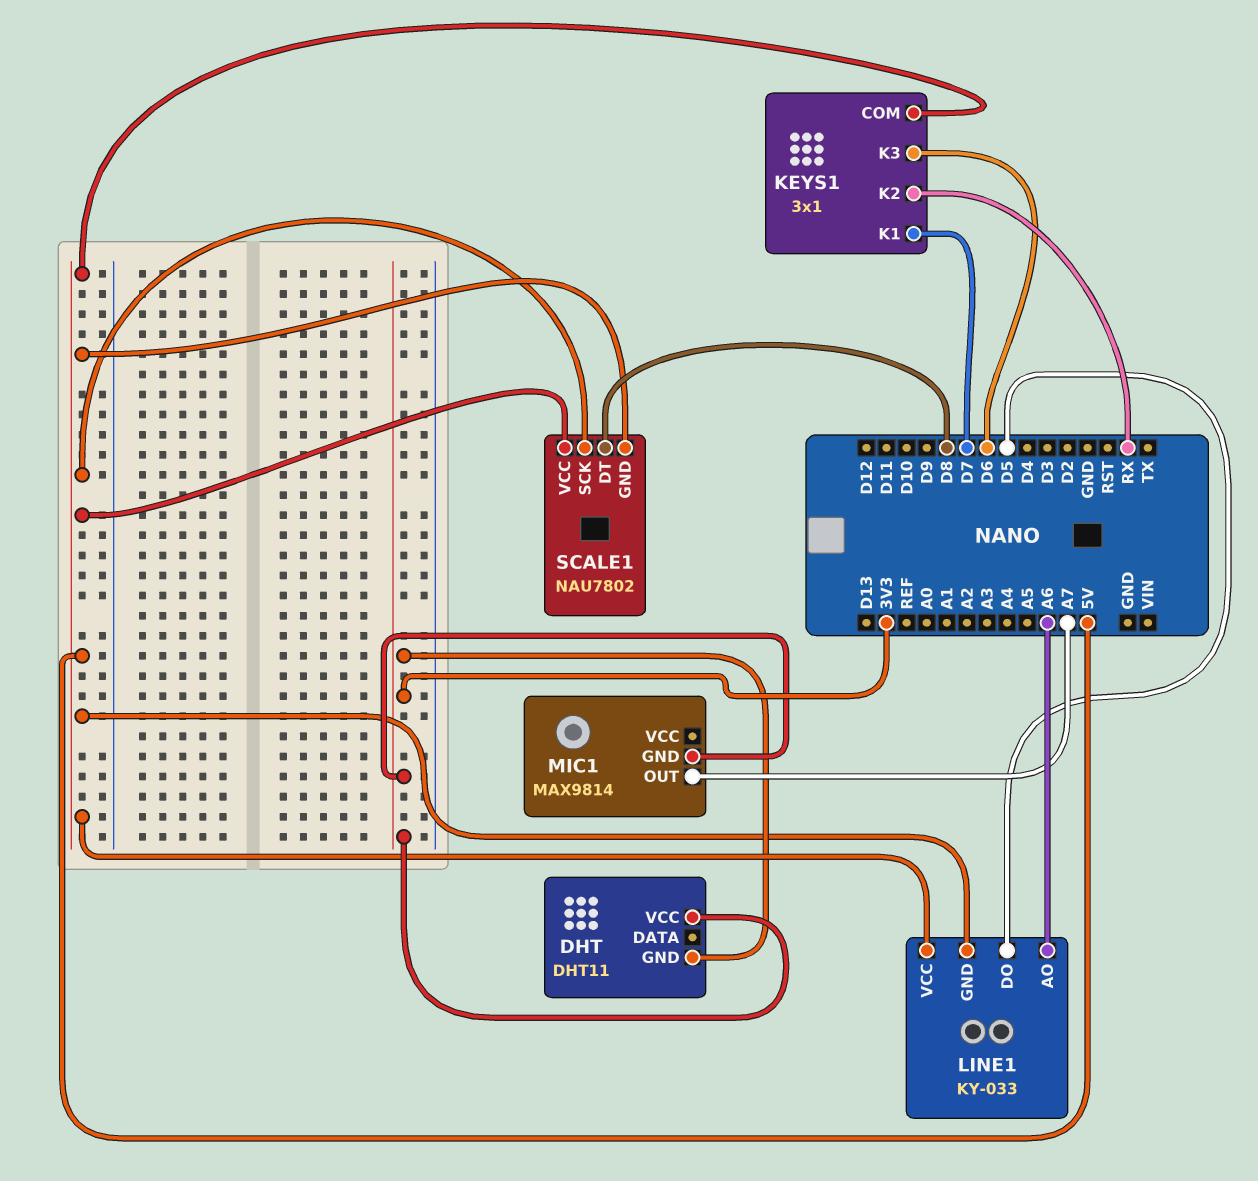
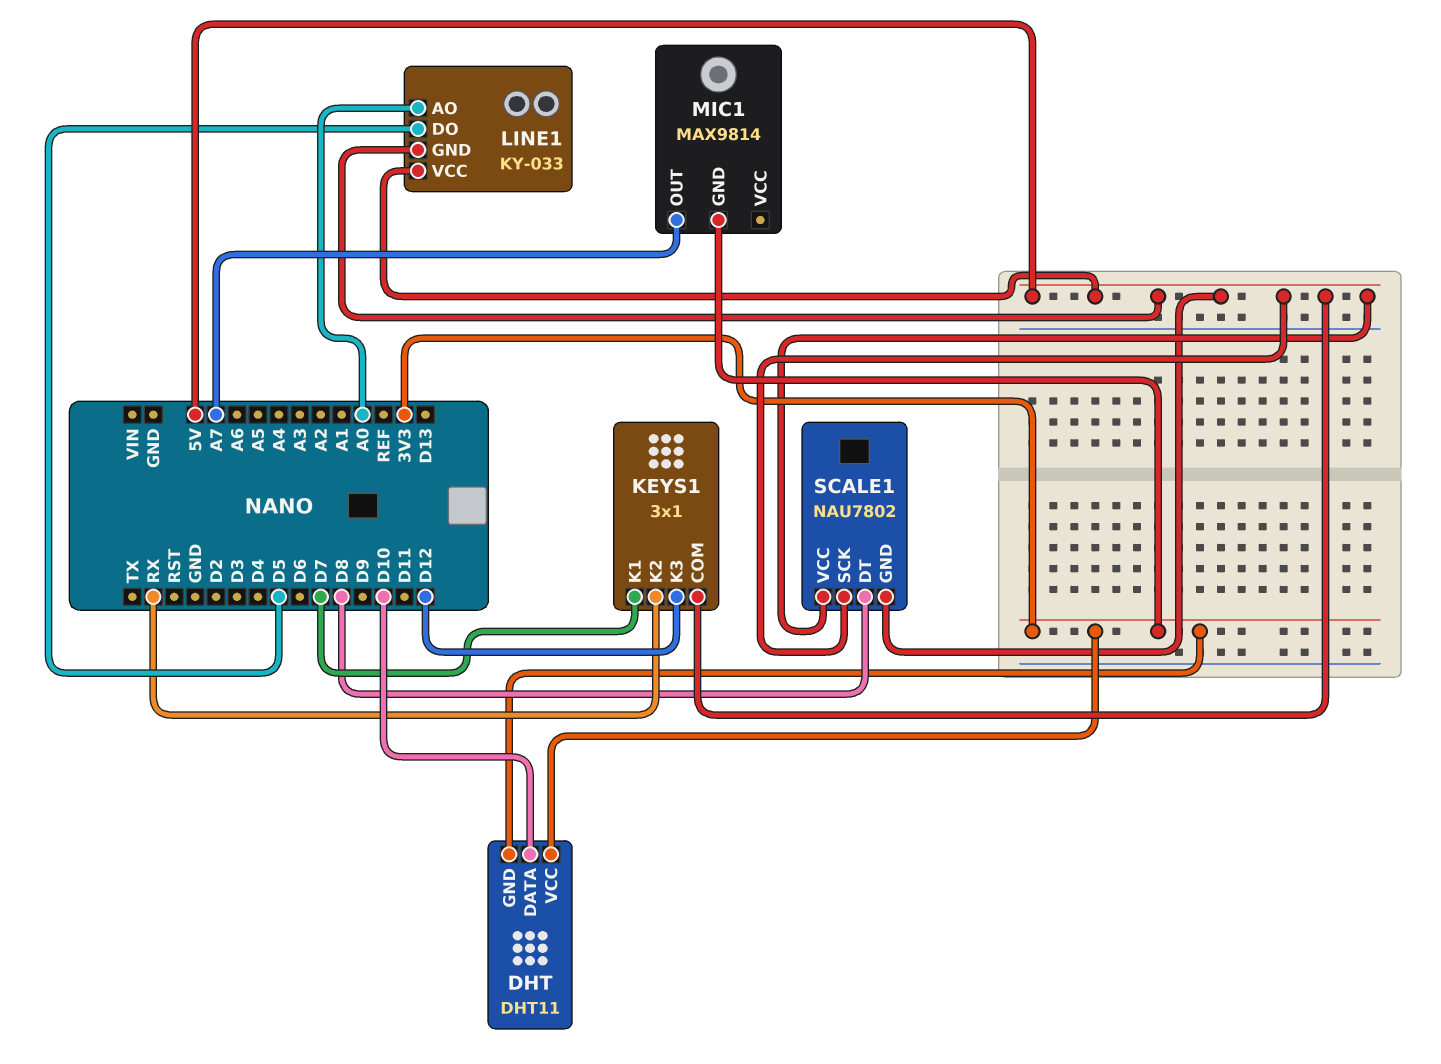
DHT pin DATA: none -> D10
KEYS1 pin K3: D6 -> D12
LINE1 pin AO: A6 -> A0

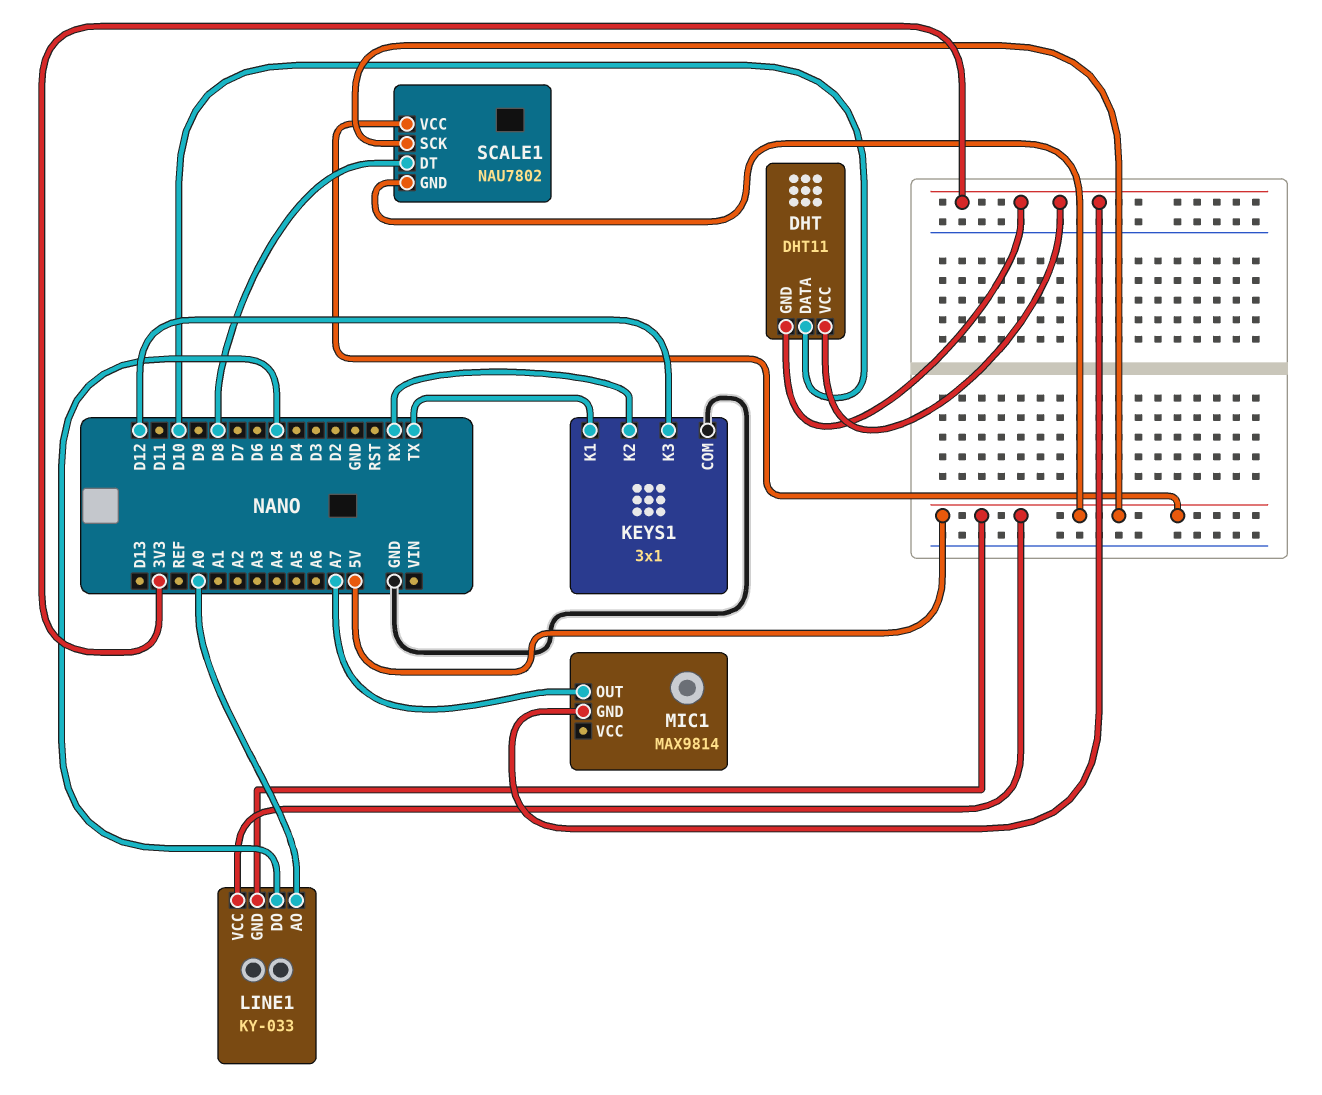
KEYS1 pin COM: 5V -> GND
KEYS1 pin K1: D7 -> TX

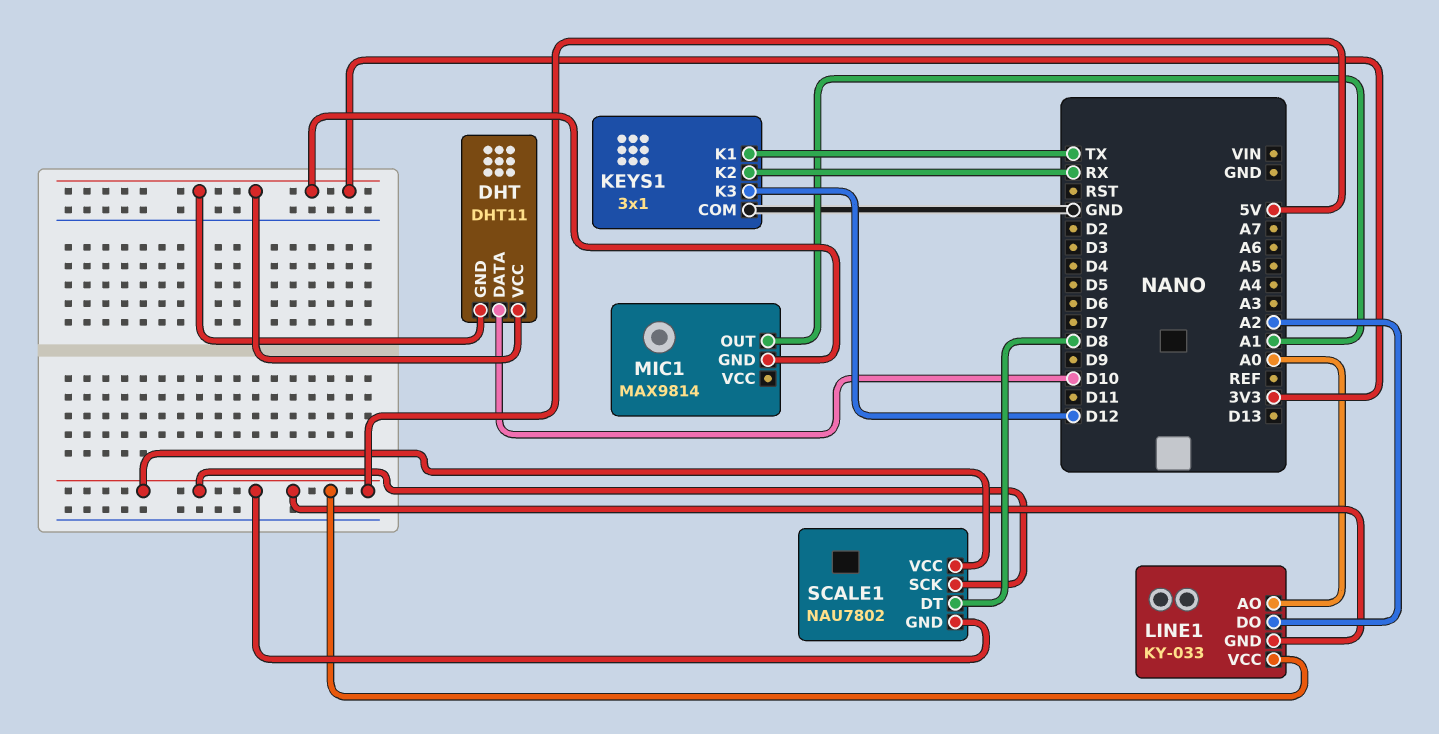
LINE1 pin DO: D5 -> A2
MIC1 pin OUT: A7 -> A1

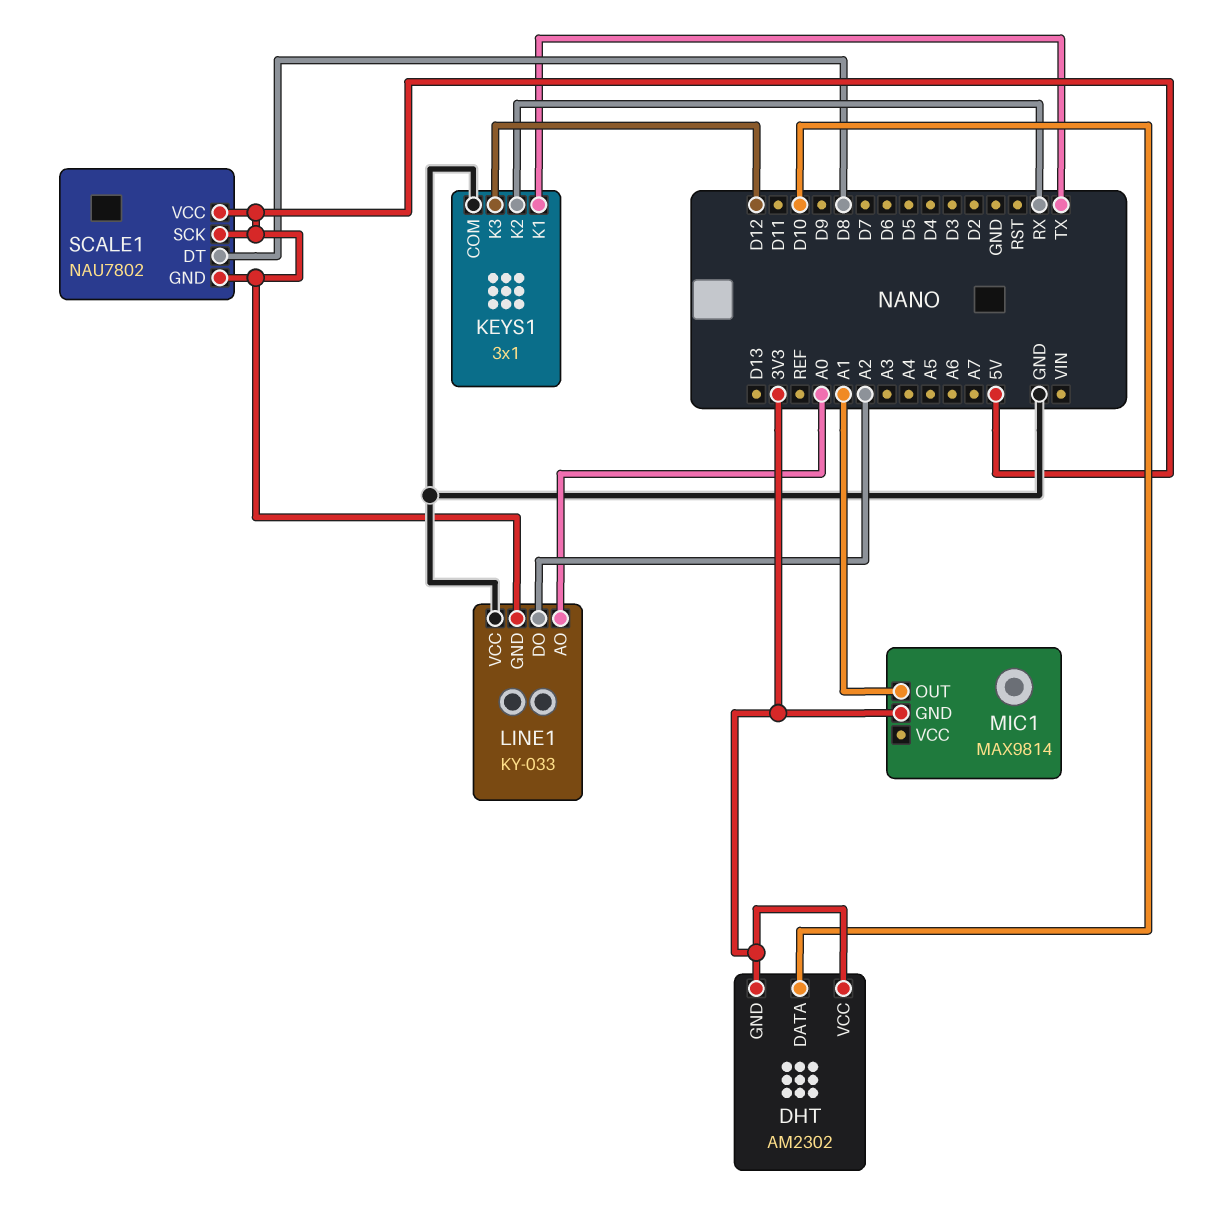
DHT: DHT11 -> AM2302
LINE1 pin VCC: 5V -> GND

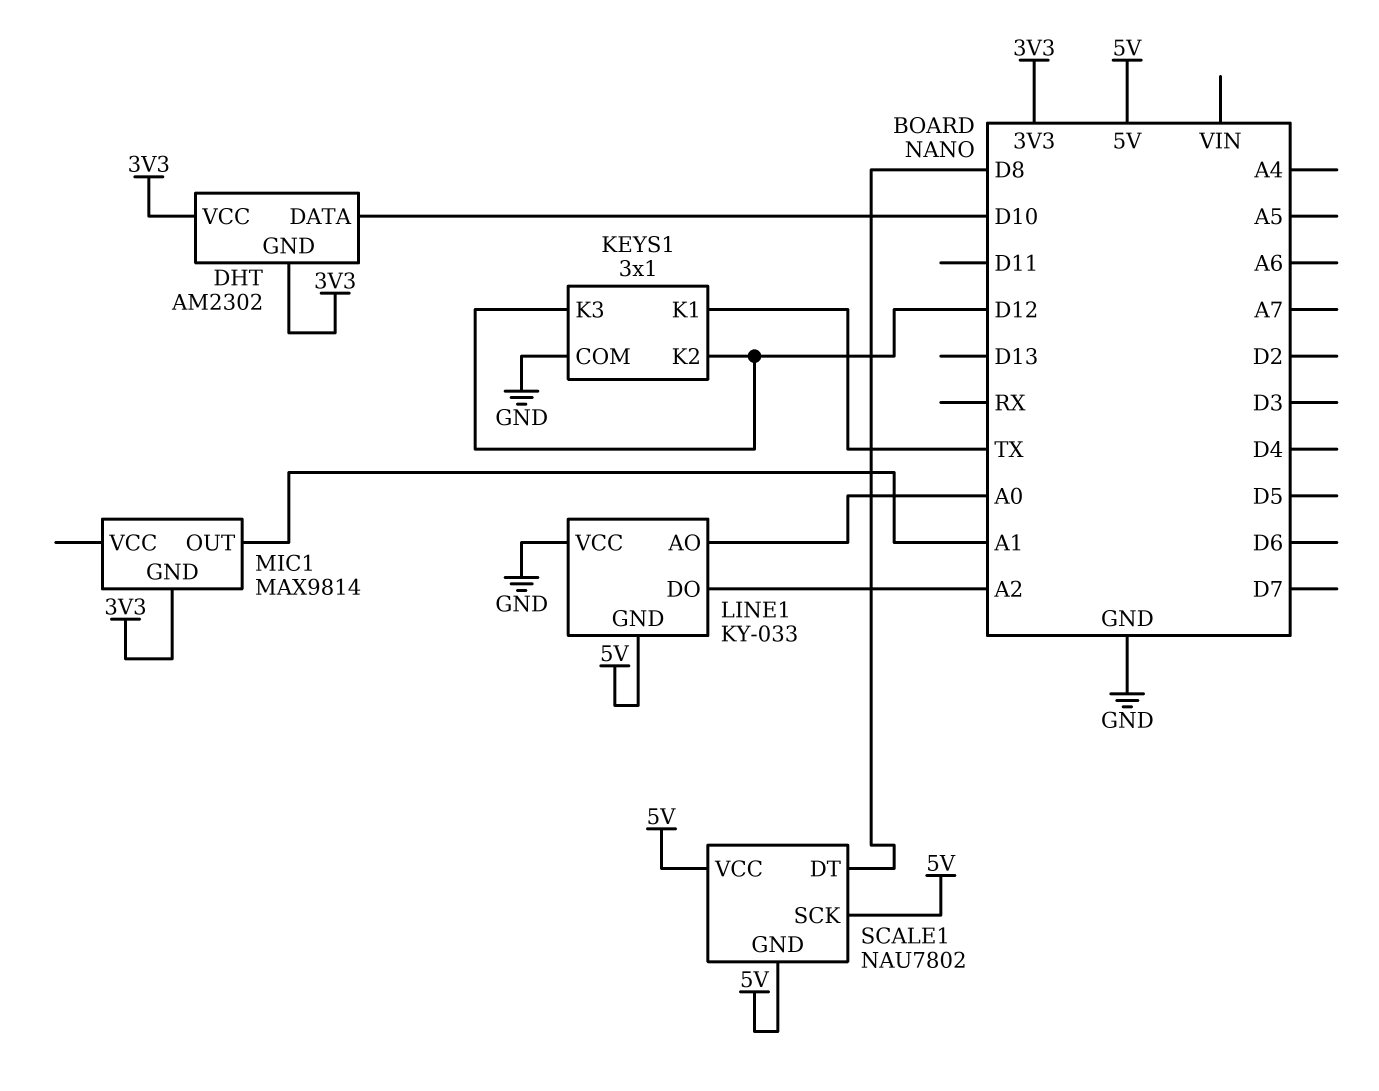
KEYS1 pin K2: RX -> D12

